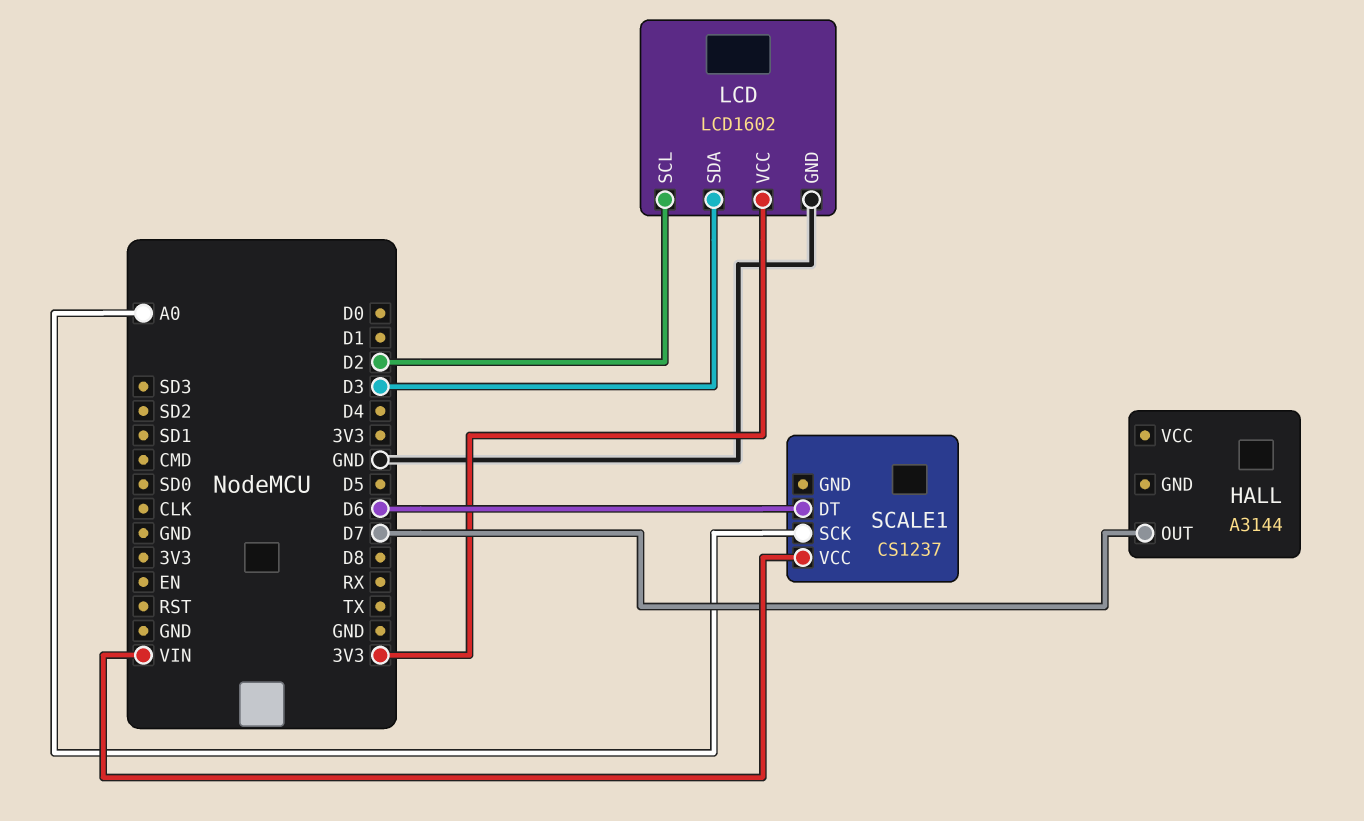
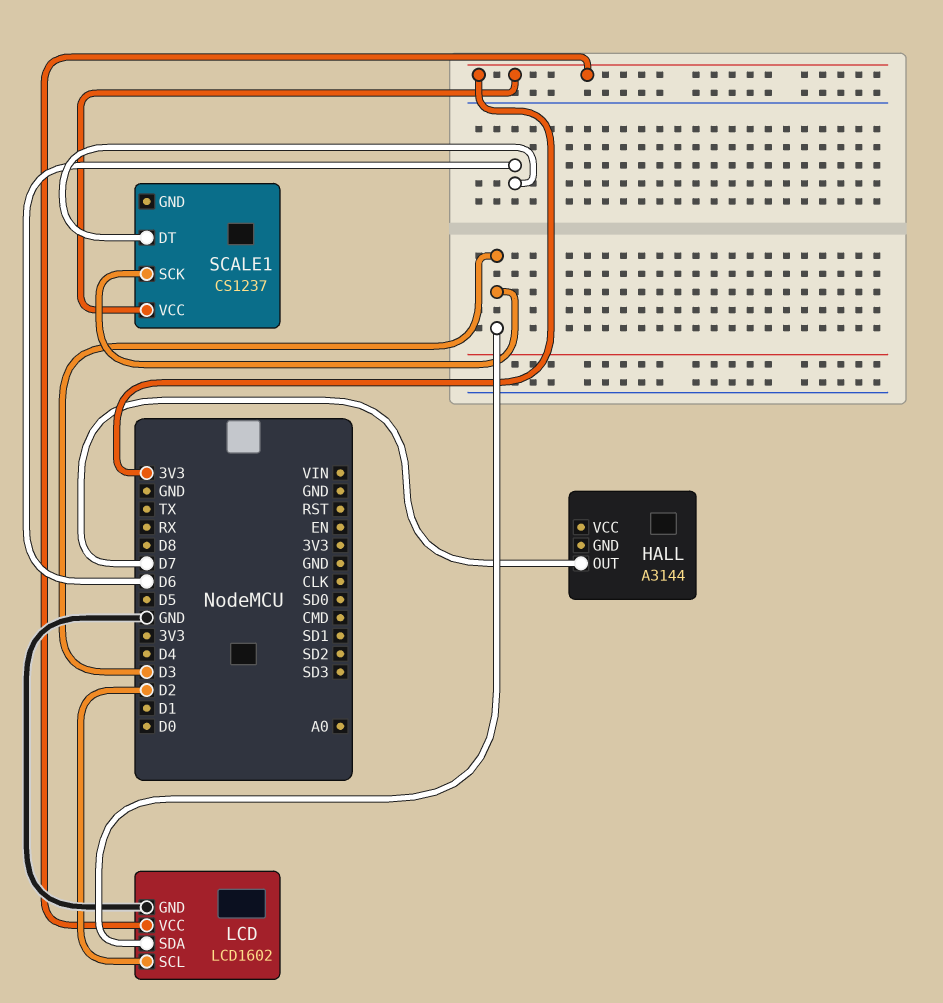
SCALE1 pin SCK: A0 -> D3
SCALE1 pin VCC: VIN -> 3V3

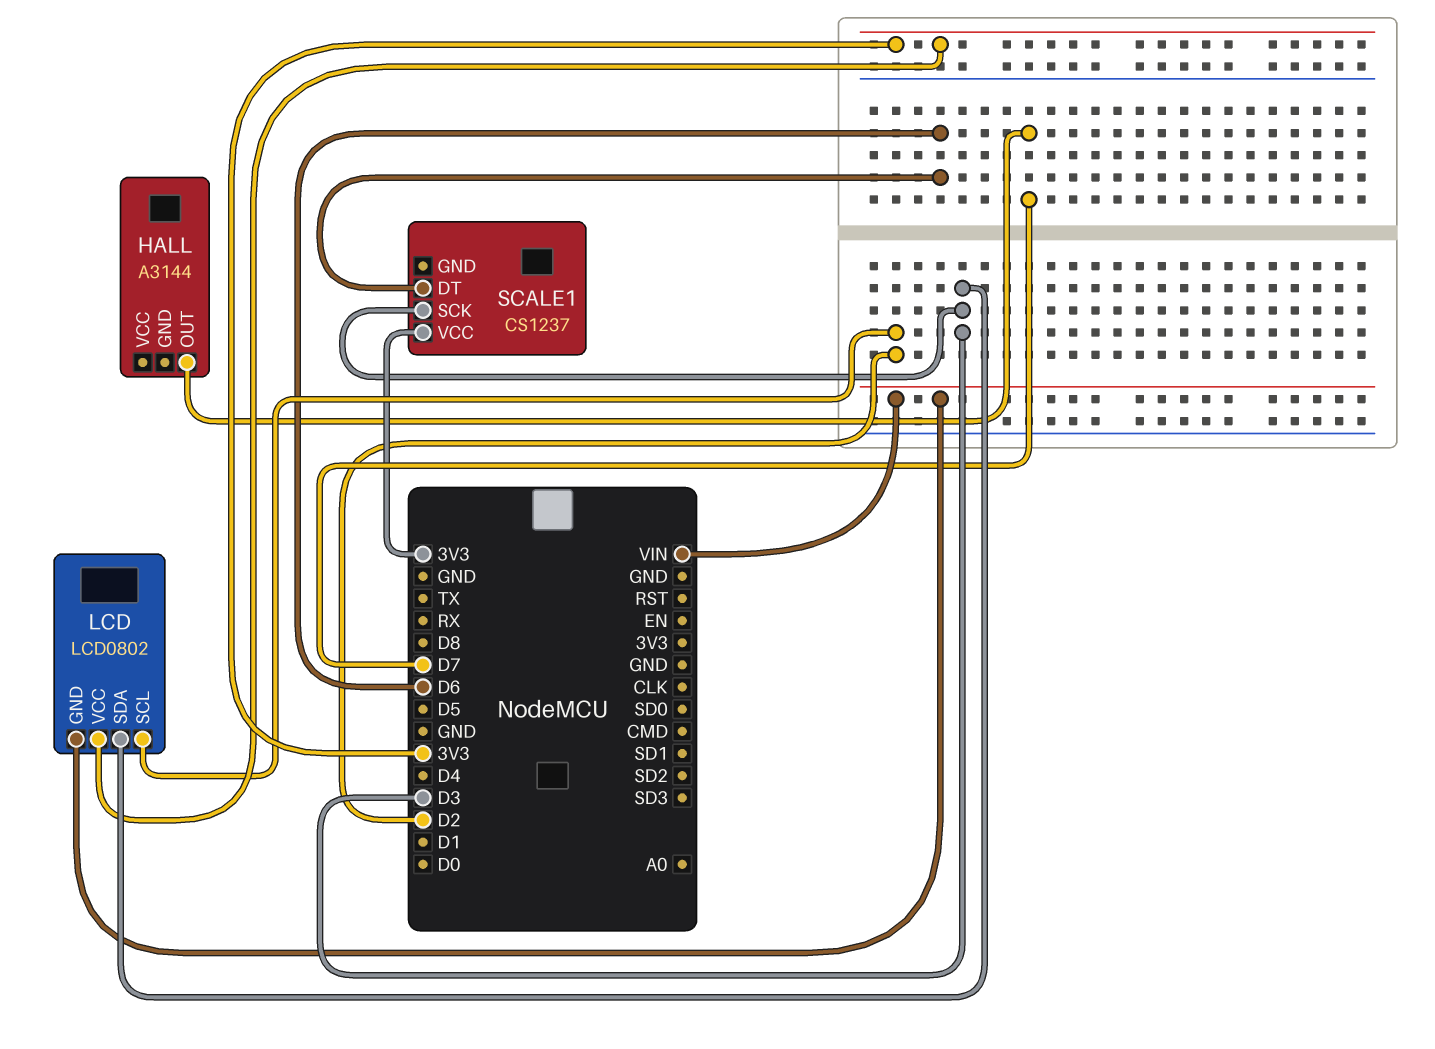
LCD: LCD1602 -> LCD0802
LCD pin GND: GND -> VIN

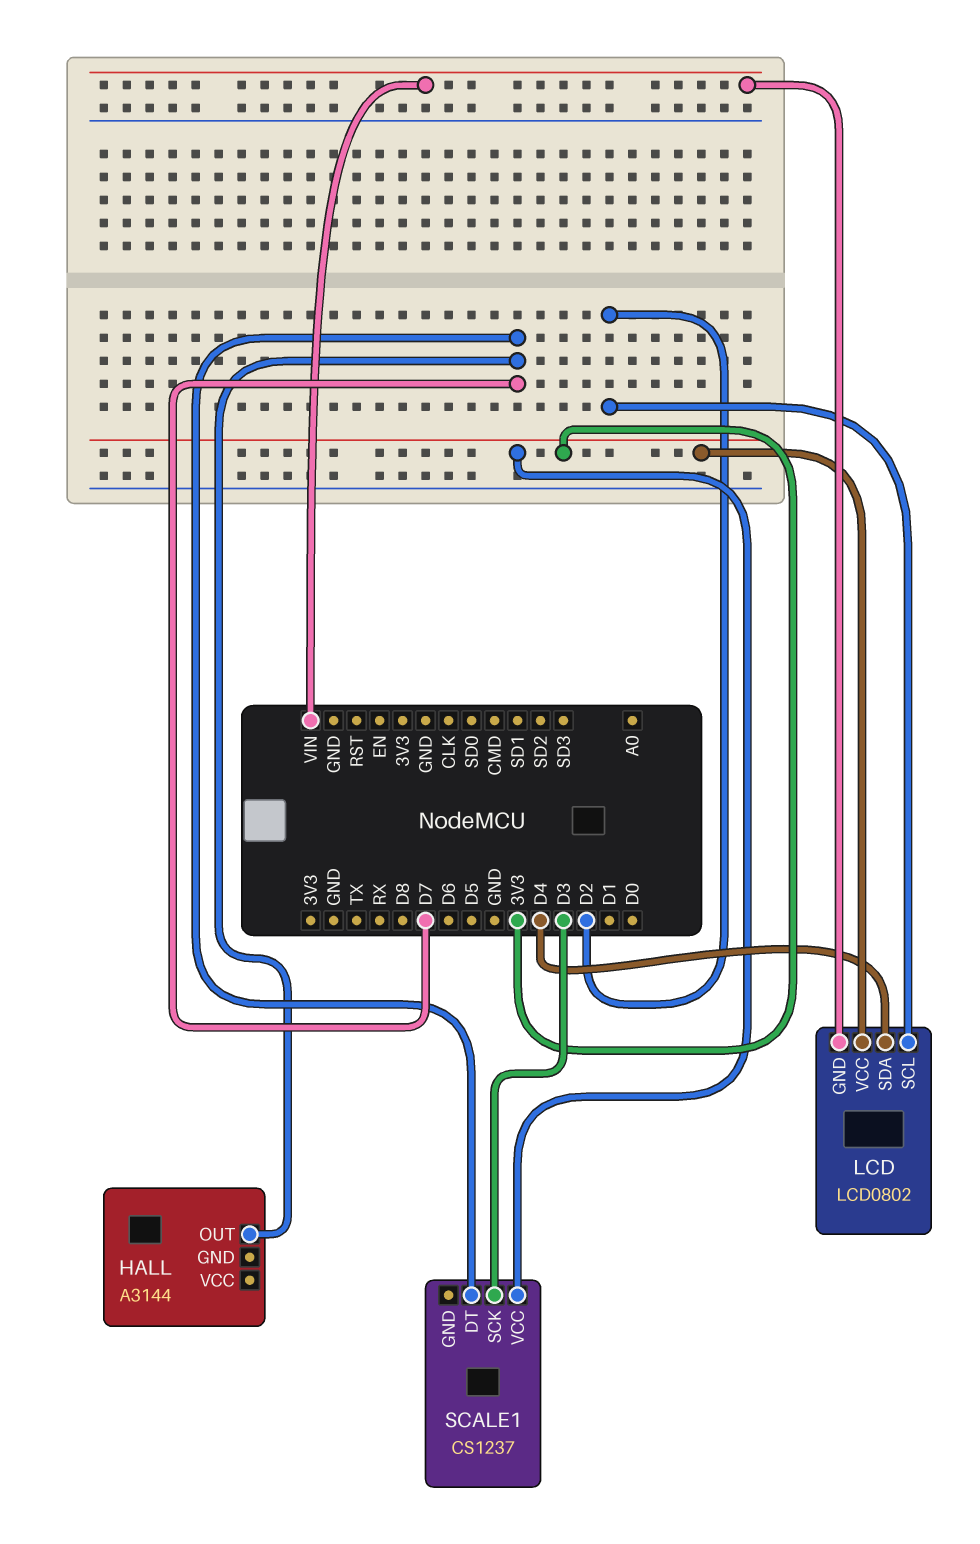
LCD pin SDA: D3 -> D4
SCALE1 pin DT: D6 -> D7

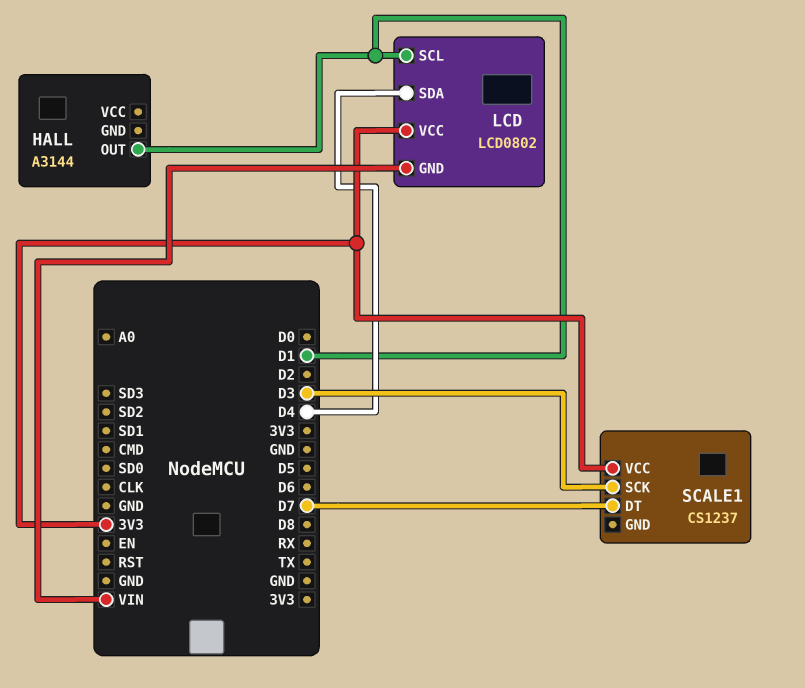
HALL pin OUT: D7 -> D1
LCD pin SCL: D2 -> D1

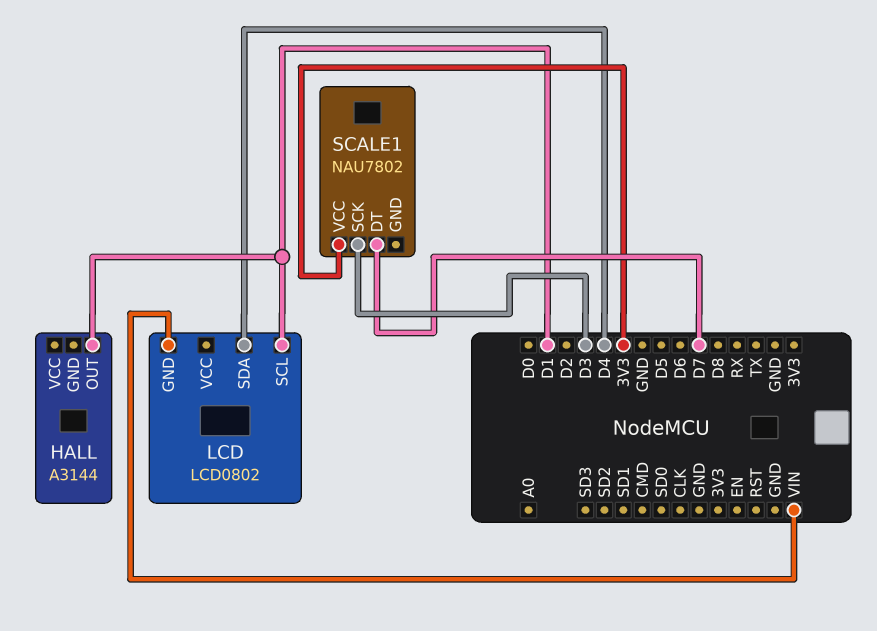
LCD pin VCC: 3V3 -> none
SCALE1: CS1237 -> NAU7802

